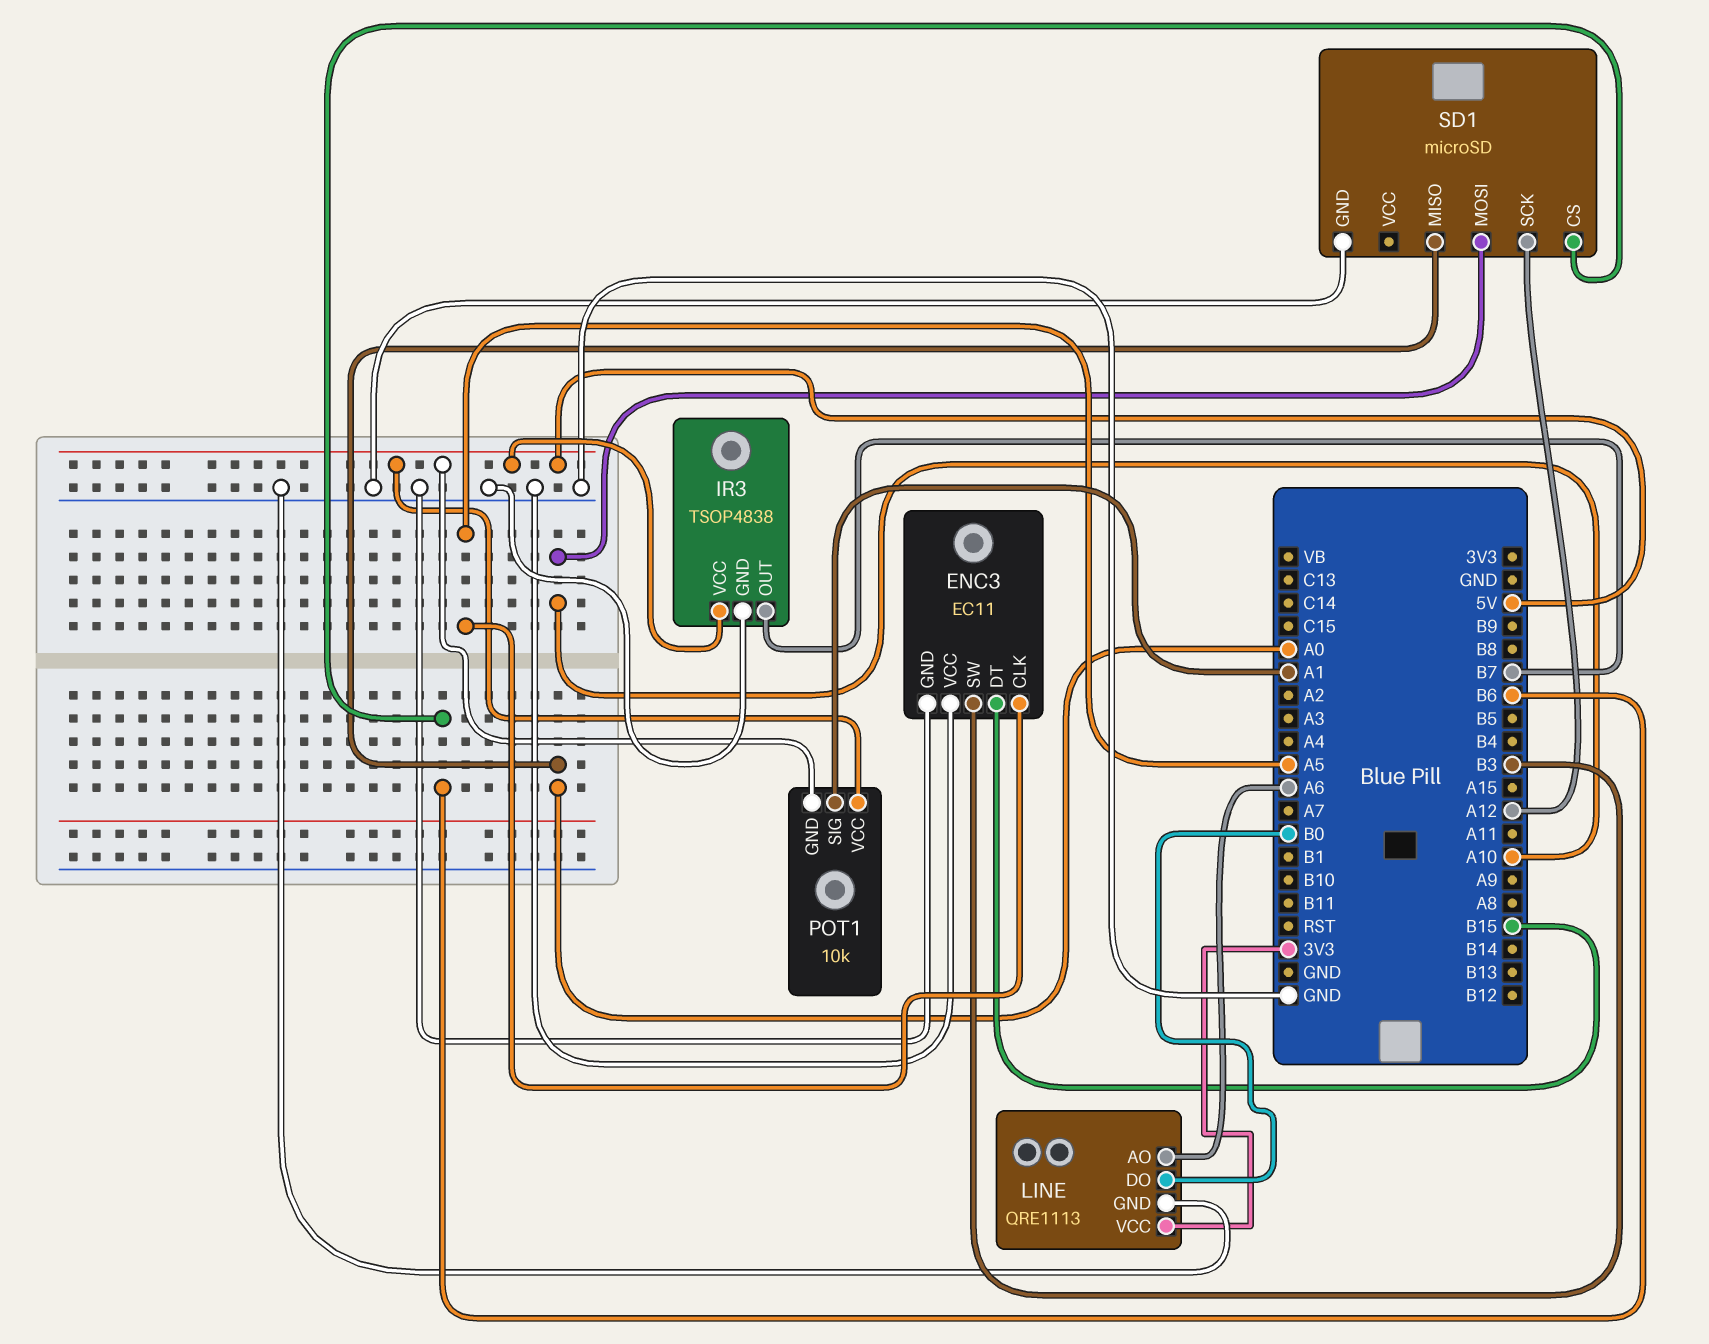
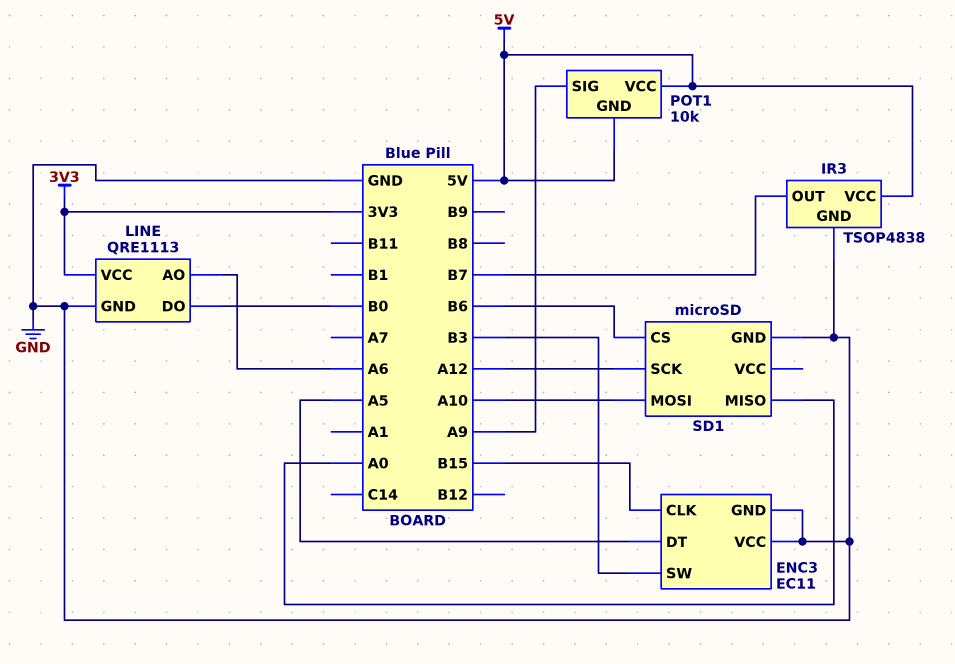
ENC3 pin CLK: A5 -> B15
ENC3 pin DT: B15 -> A5
POT1 pin SIG: A1 -> A9

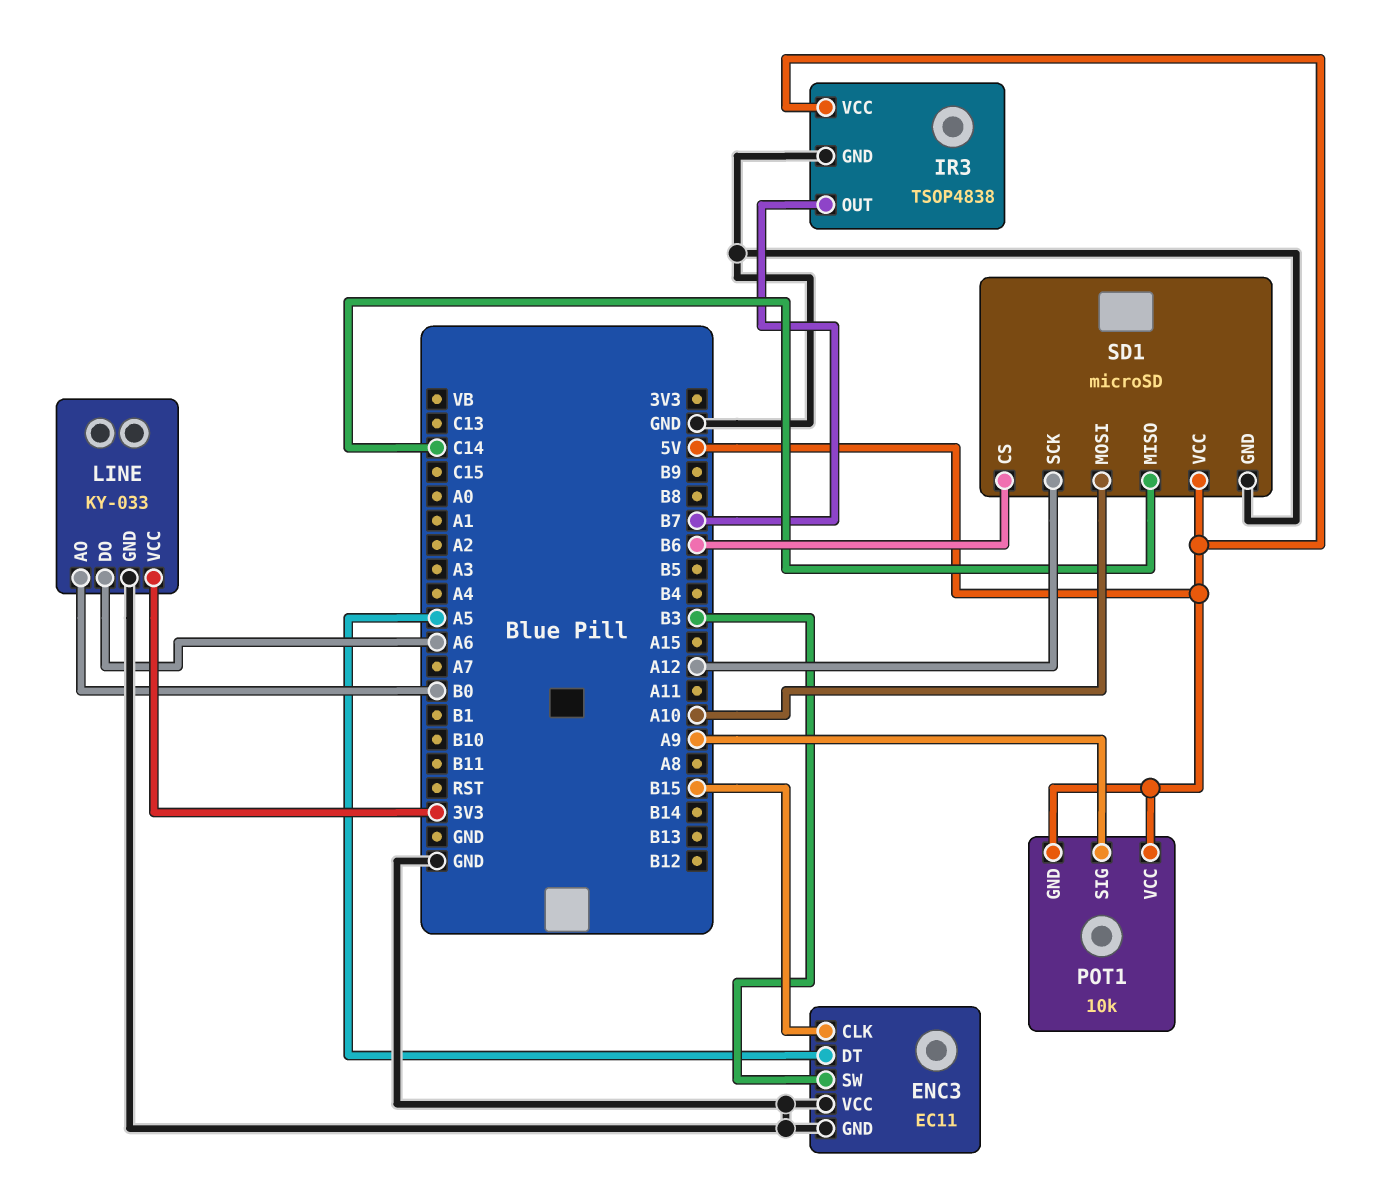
LINE: QRE1113 -> KY-033
LINE pin AO: A6 -> B0
LINE pin DO: B0 -> A6
SD1 pin MISO: A0 -> C14
SD1 pin VCC: none -> 5V

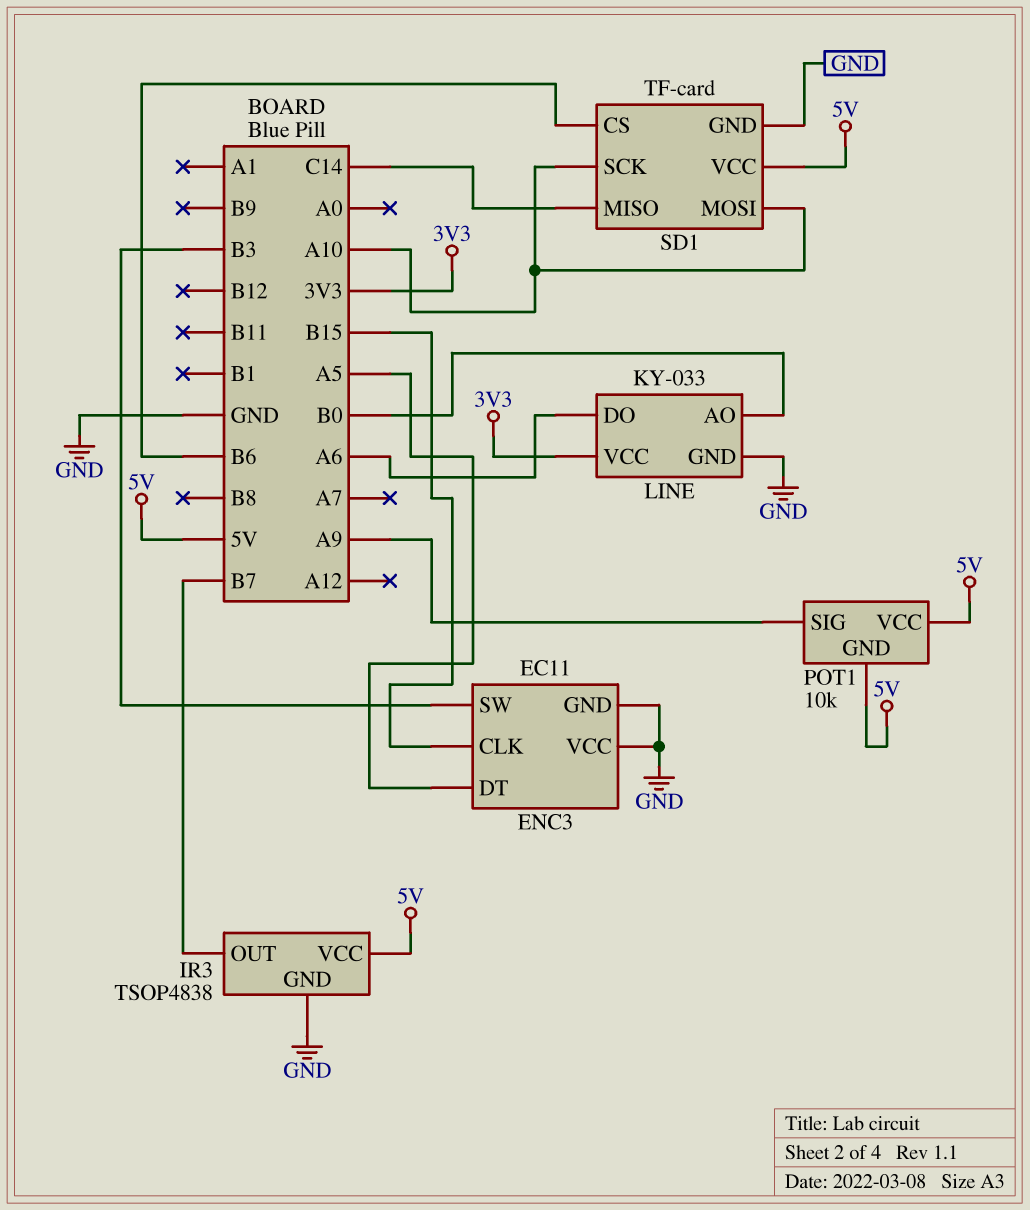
SD1: microSD -> TF-card
SD1 pin SCK: A12 -> A10

